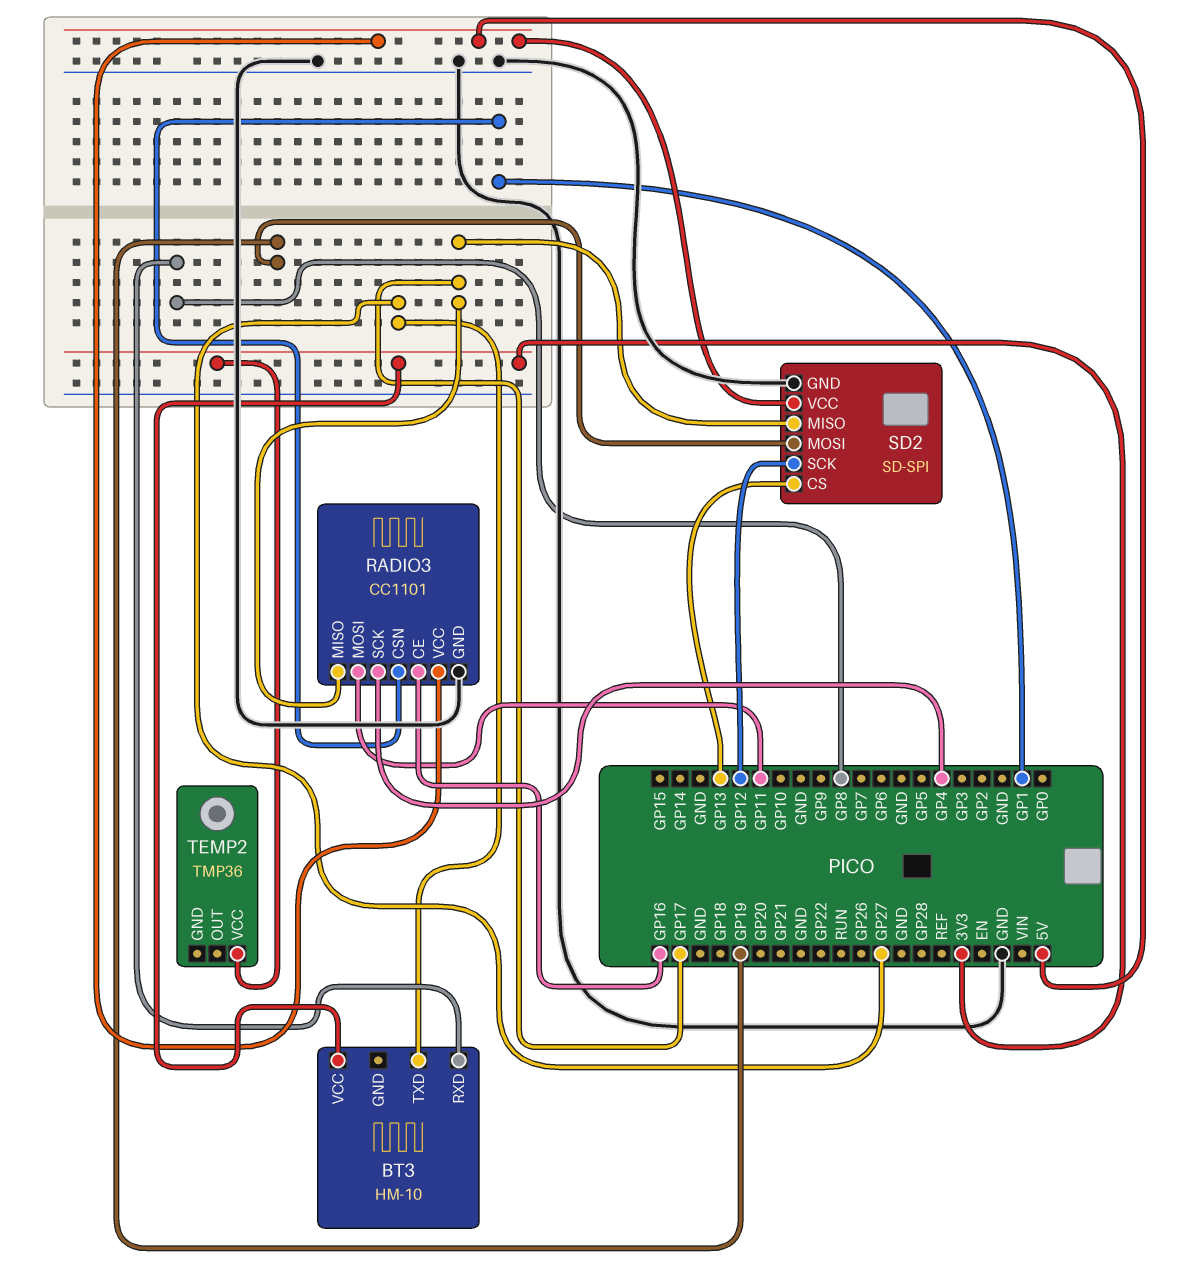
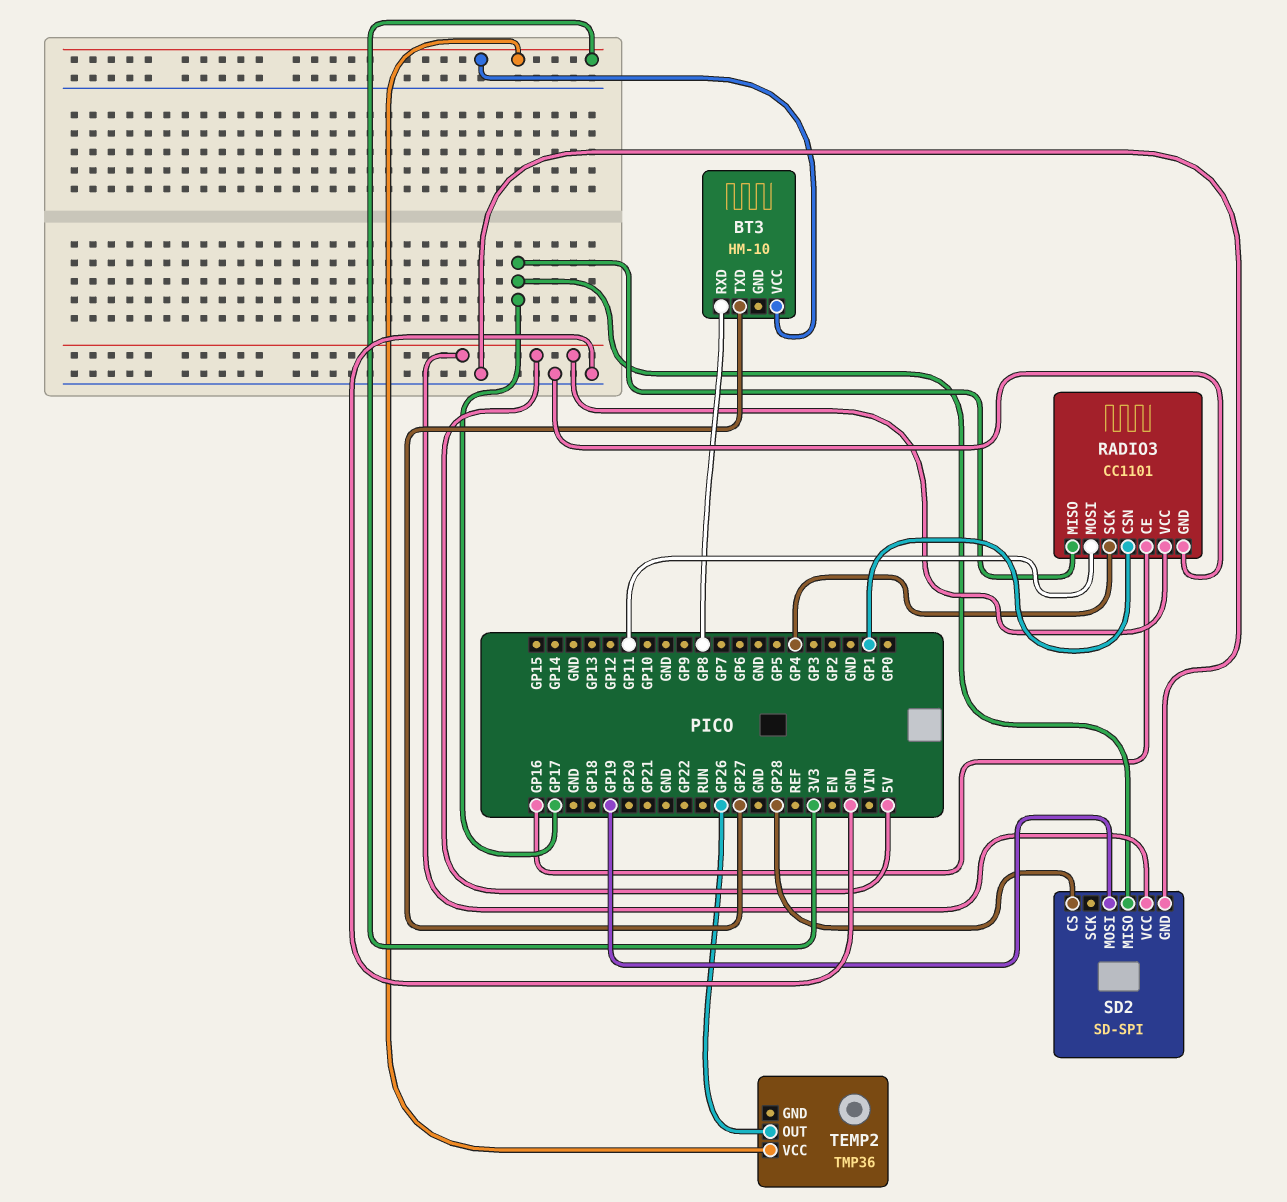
SD2 pin CS: GP13 -> GP28
SD2 pin SCK: GP12 -> none
TEMP2 pin OUT: none -> GP26

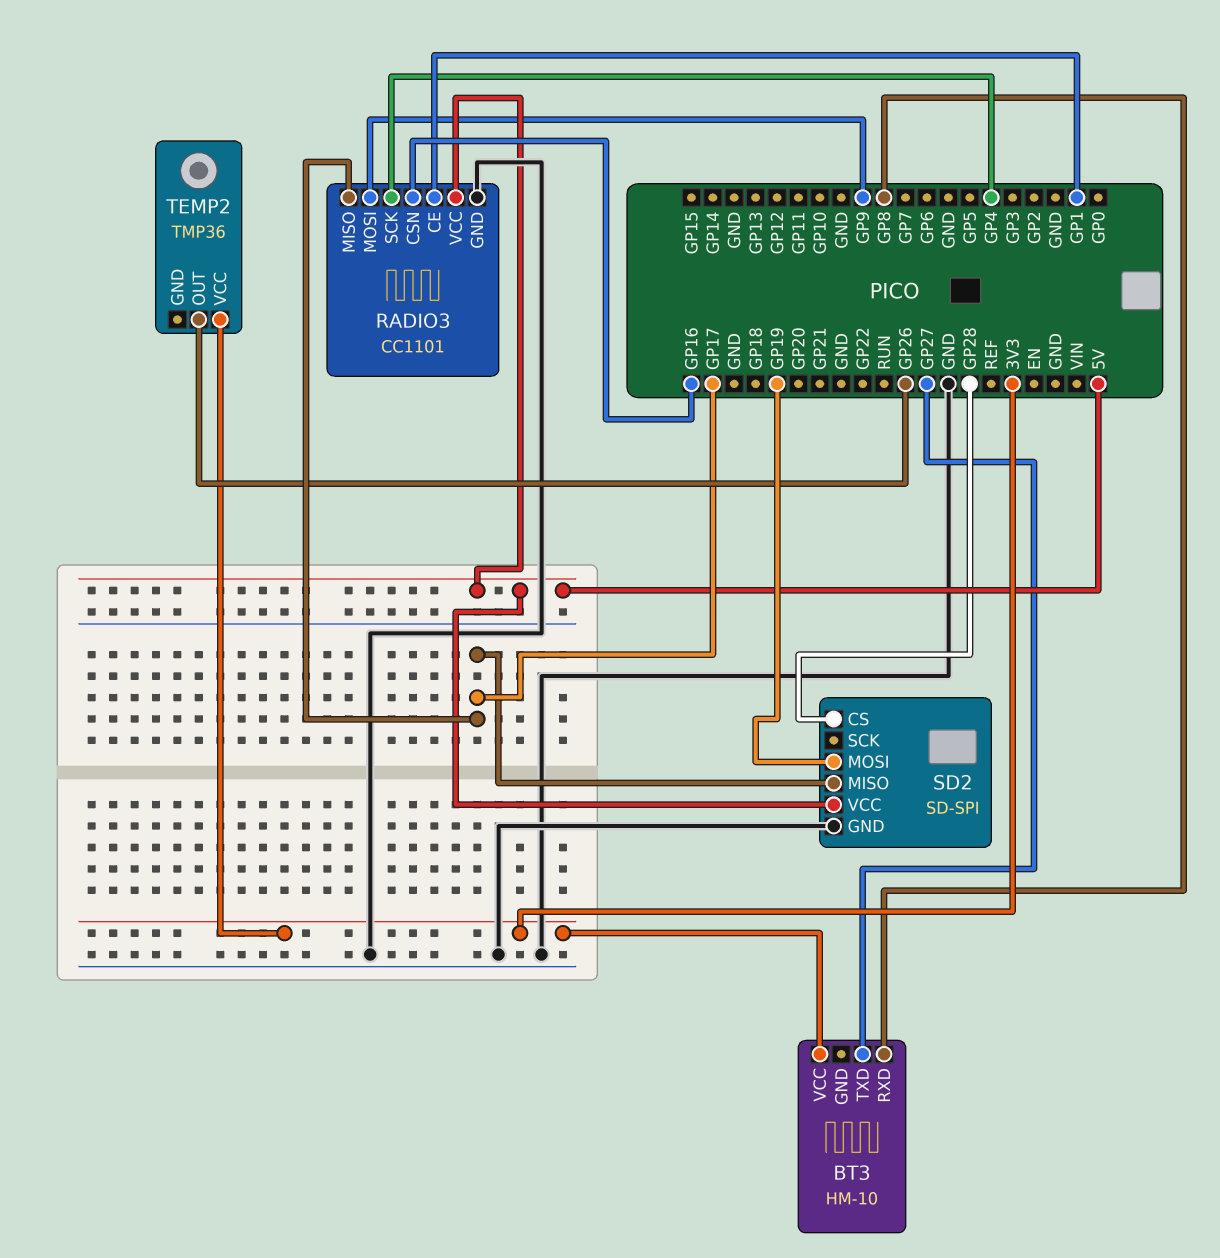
RADIO3 pin CE: GP16 -> GP1
RADIO3 pin CSN: GP1 -> GP16
RADIO3 pin MOSI: GP11 -> GP9

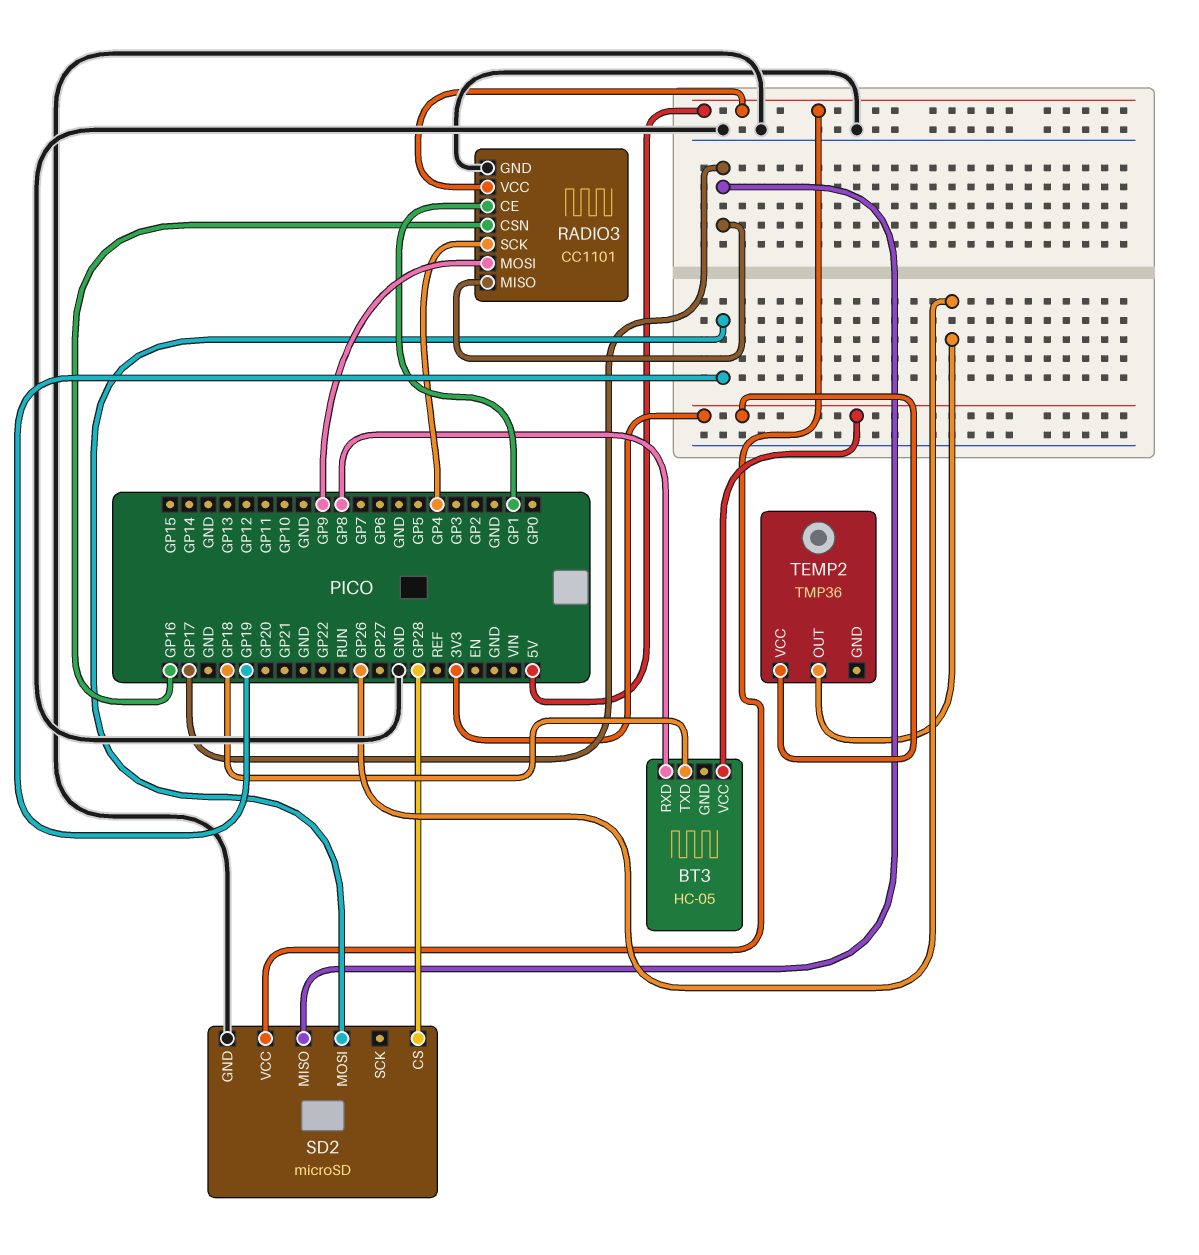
BT3: HM-10 -> HC-05
BT3 pin TXD: GP27 -> GP18
SD2: SD-SPI -> microSD

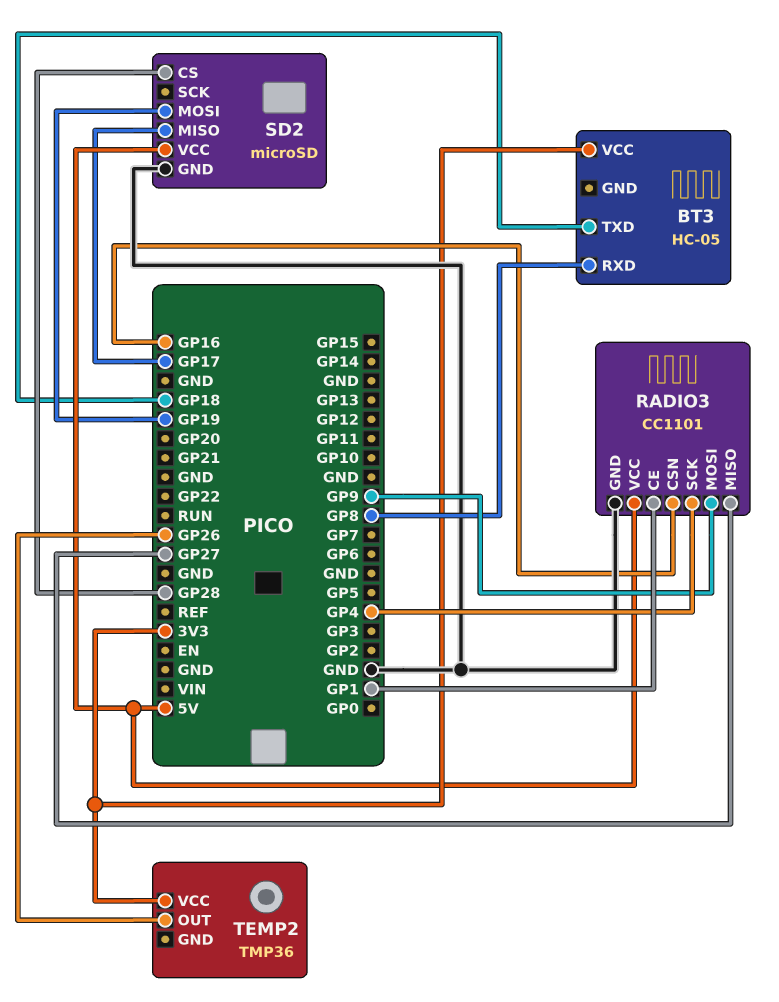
RADIO3 pin MISO: GP17 -> GP27

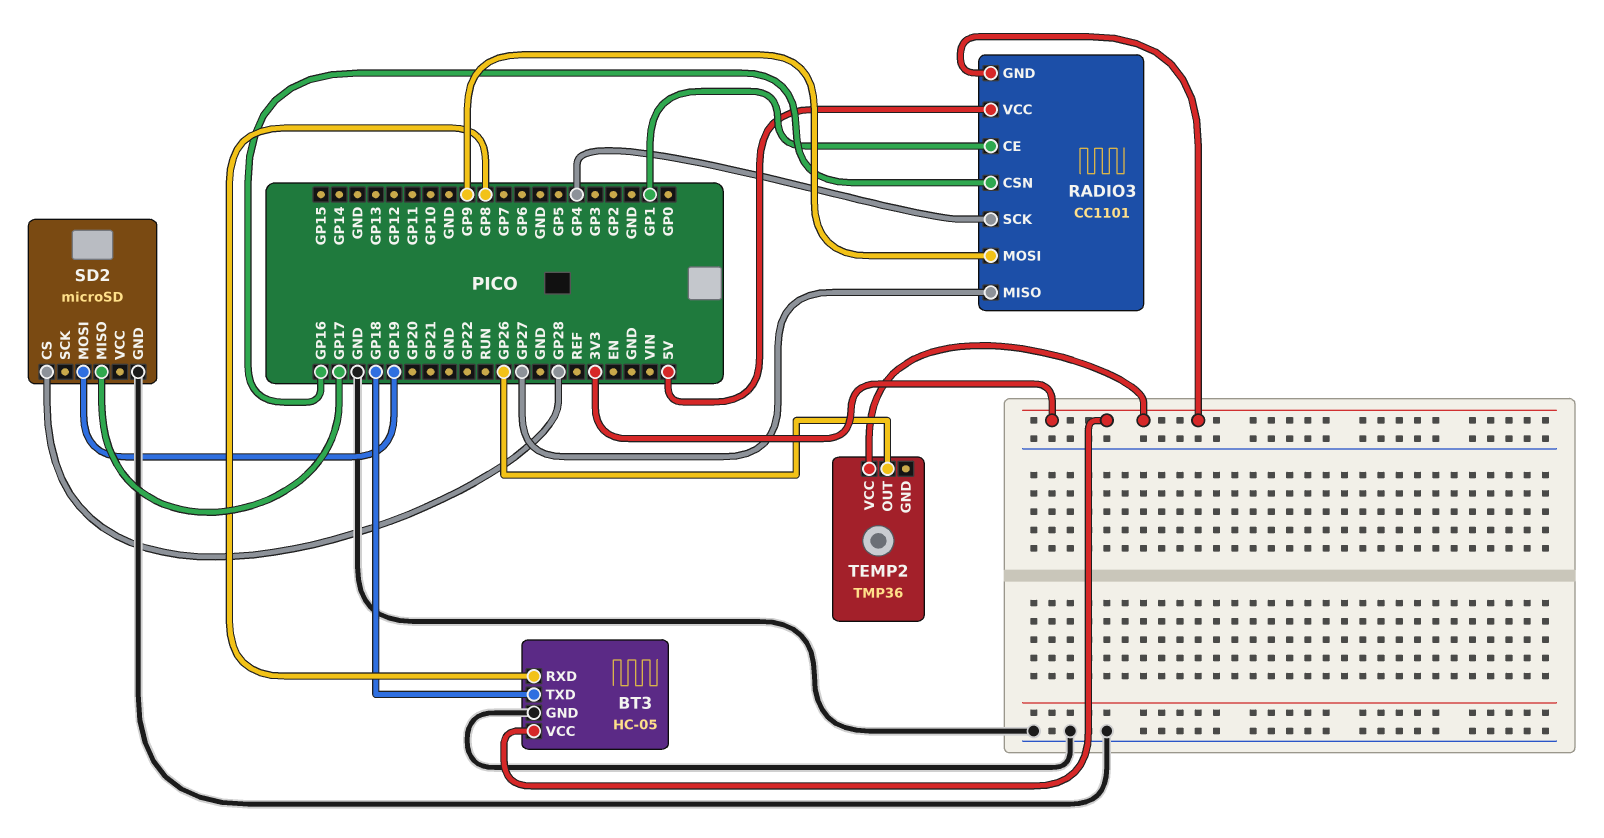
BT3 pin GND: none -> GND
RADIO3 pin GND: GND -> 3V3
SD2 pin VCC: 5V -> none

